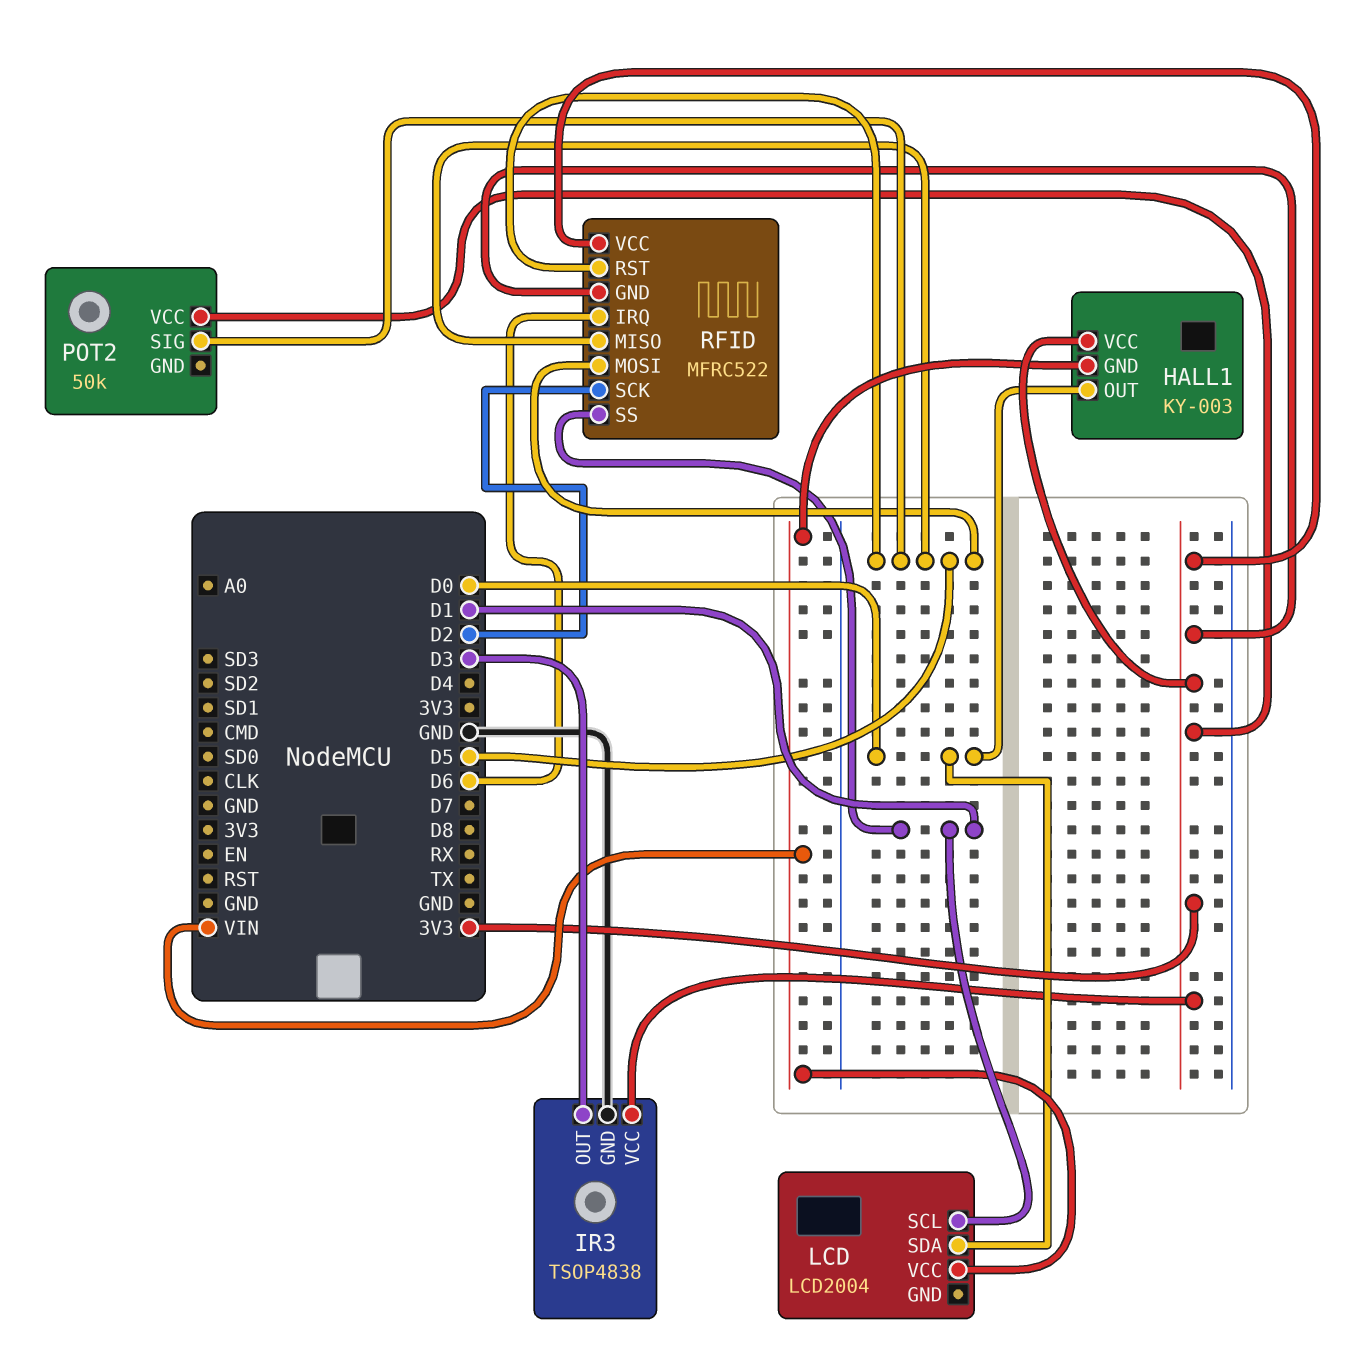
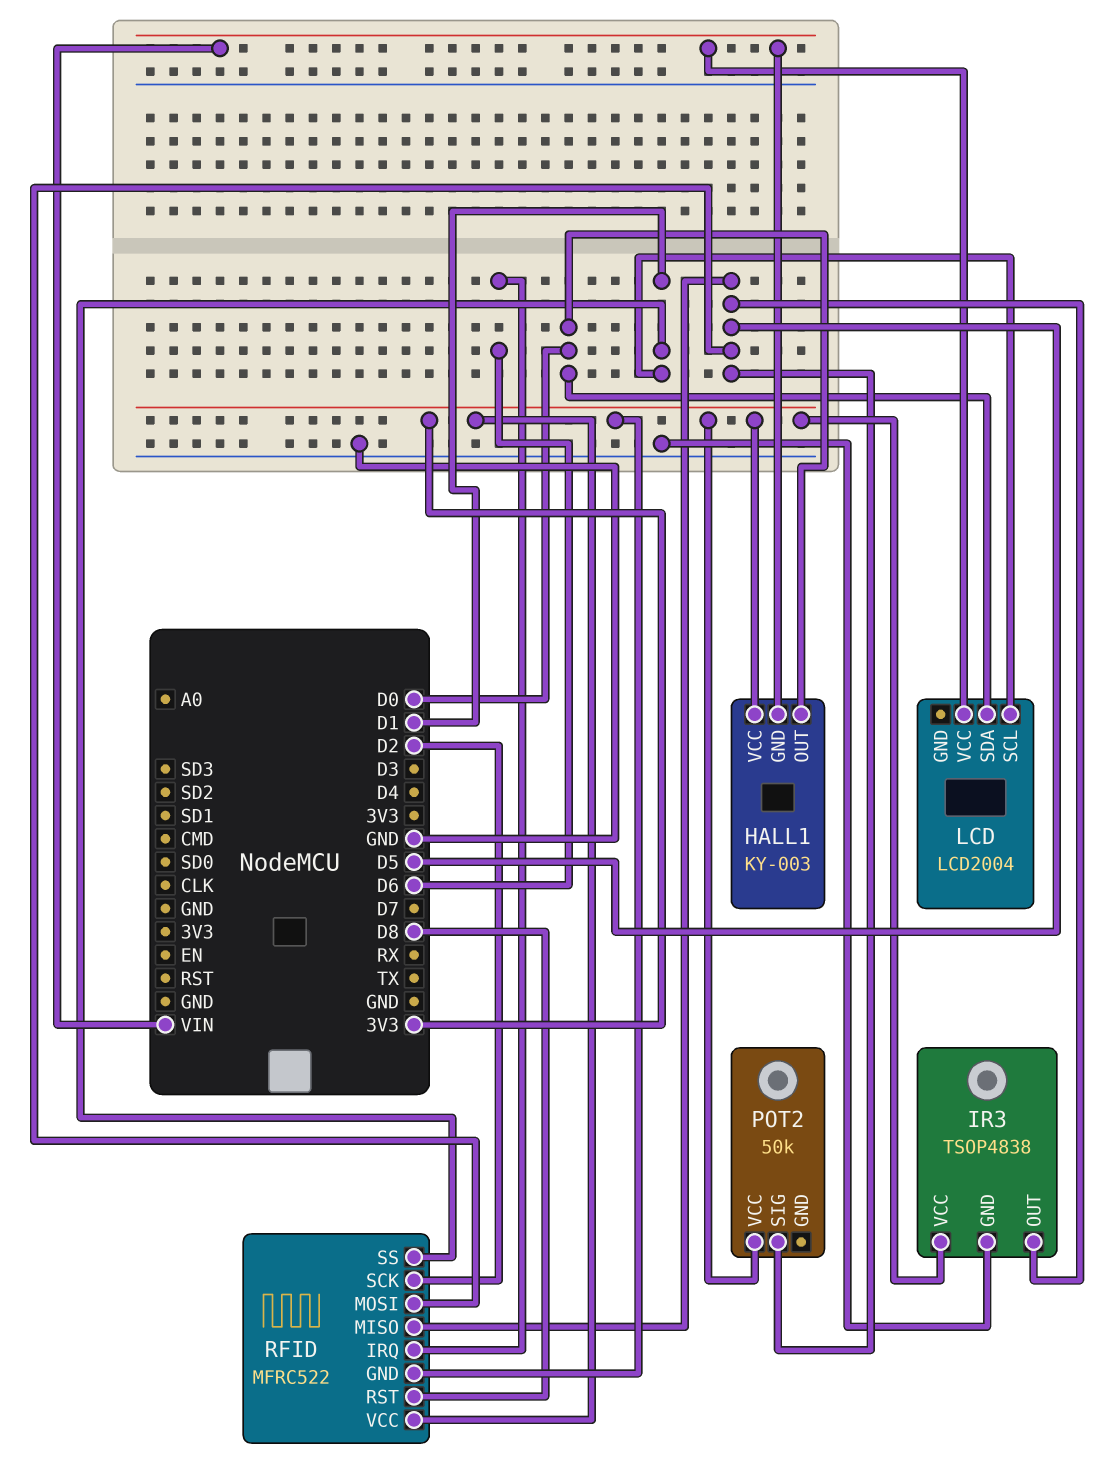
IR3 pin OUT: D3 -> D5
RFID pin RST: D5 -> D8

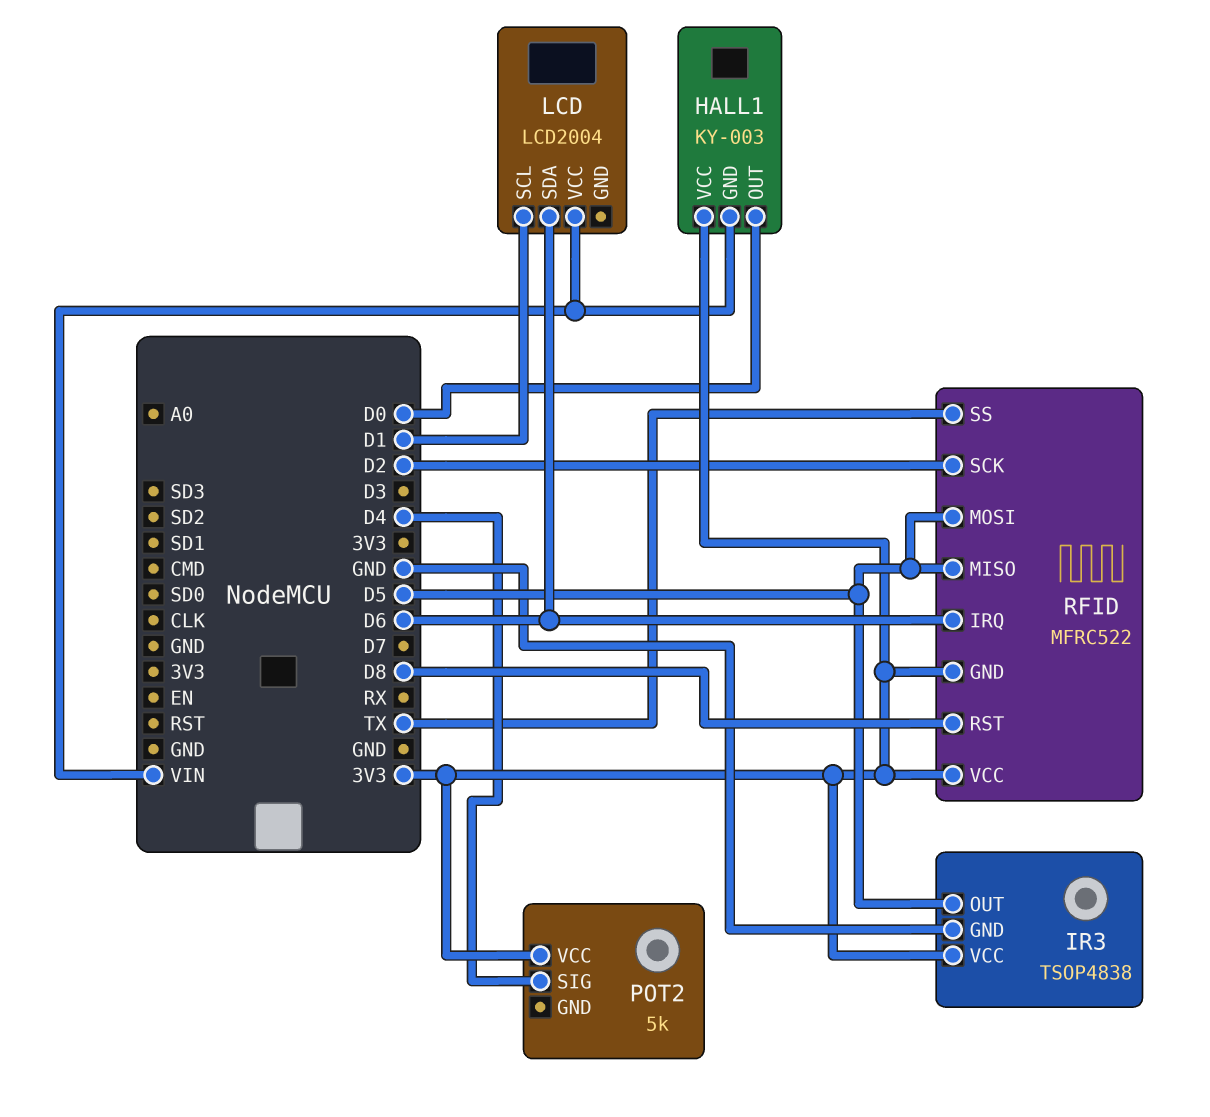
LCD pin SDA: D0 -> D6
POT2: 50k -> 5k
POT2 pin SIG: D5 -> D4
RFID pin SS: D1 -> TX

